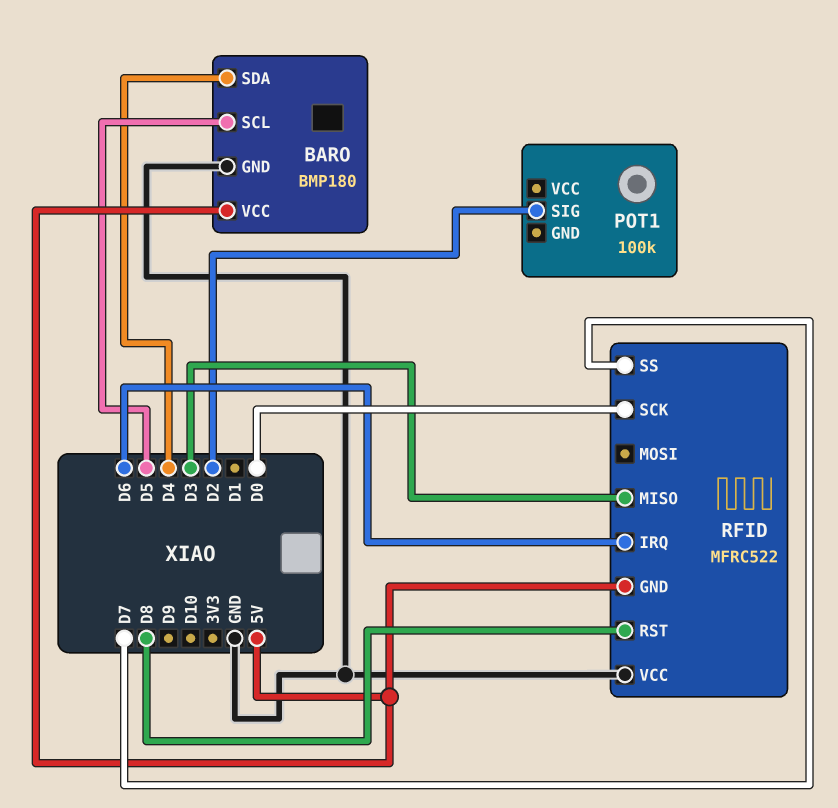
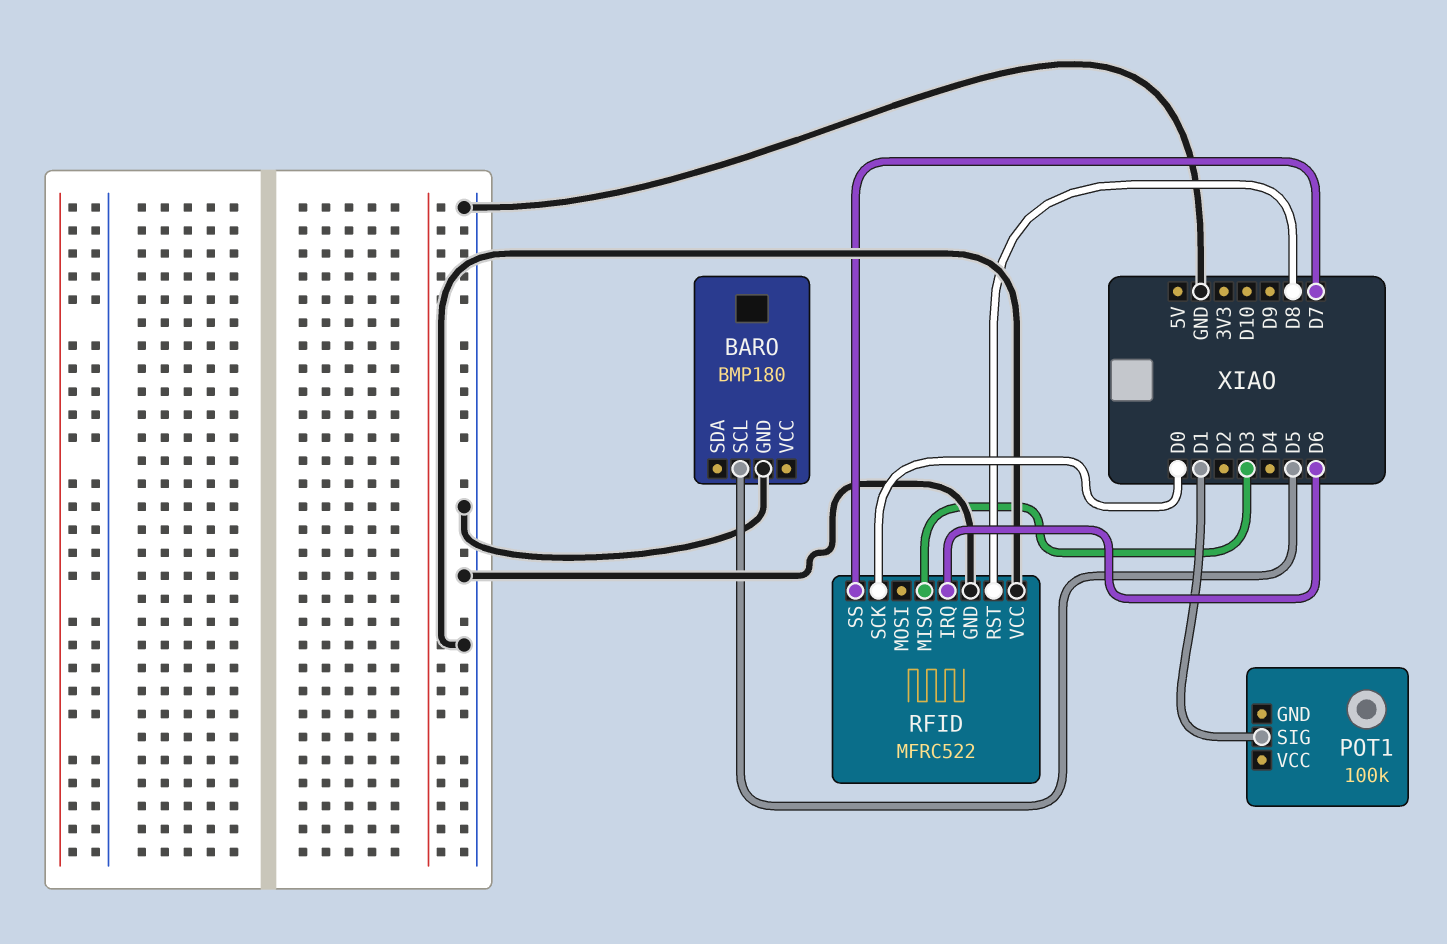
BARO pin SDA: D4 -> none
BARO pin VCC: 5V -> none
POT1 pin SIG: D2 -> D1
RFID pin GND: 5V -> GND

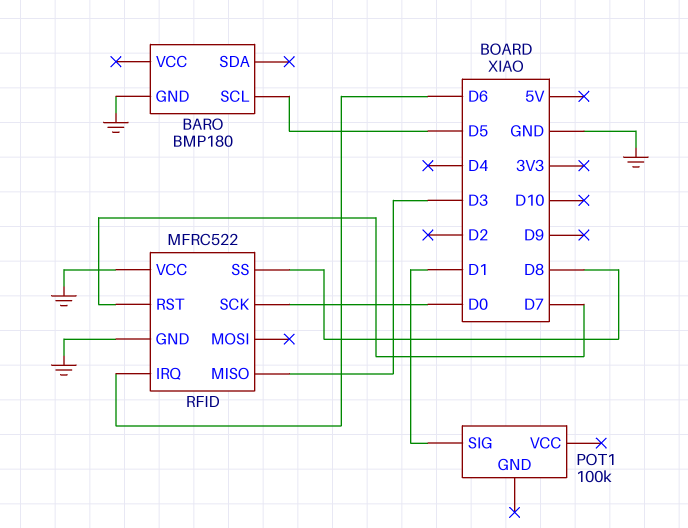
RFID pin RST: D8 -> D7
RFID pin SS: D7 -> D8

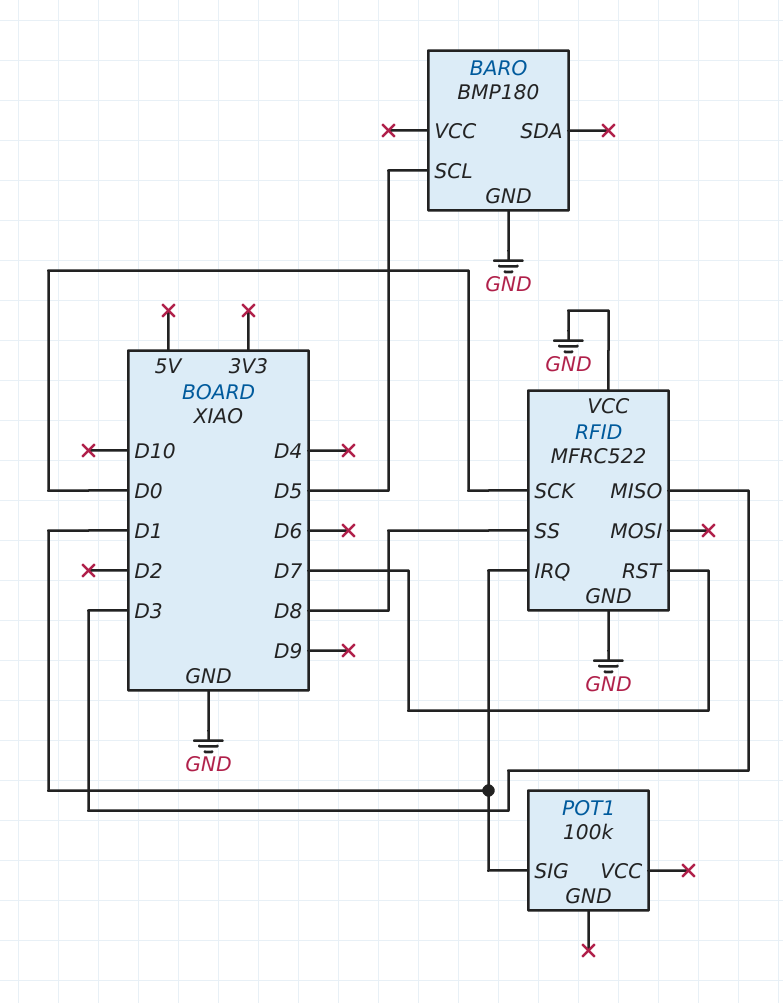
RFID pin IRQ: D6 -> D1

